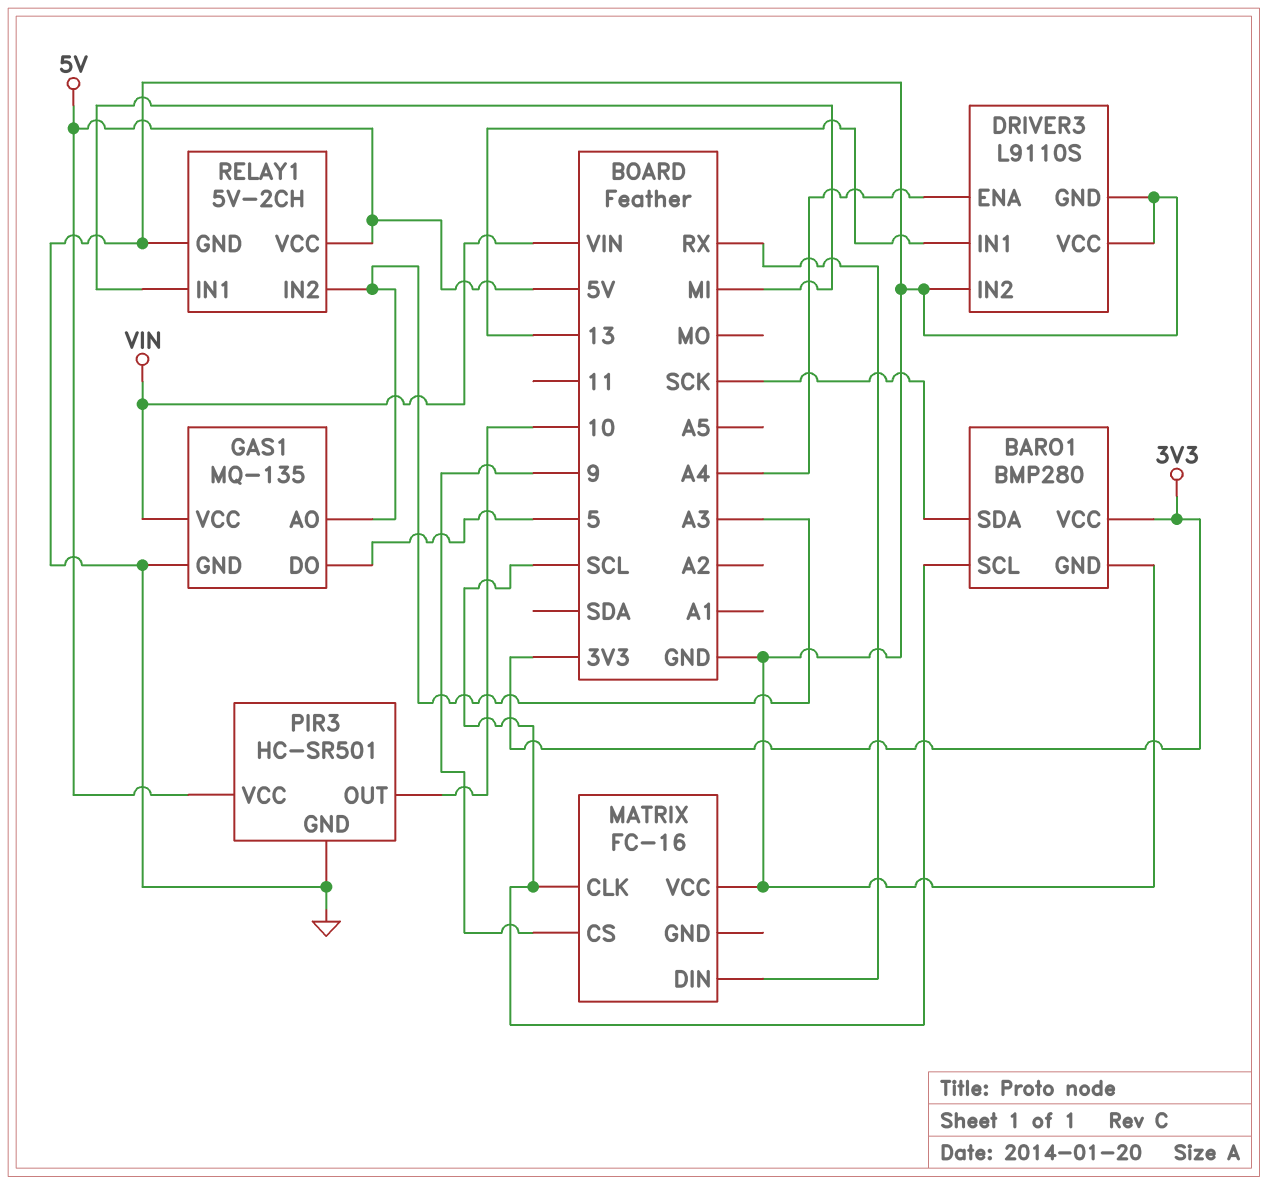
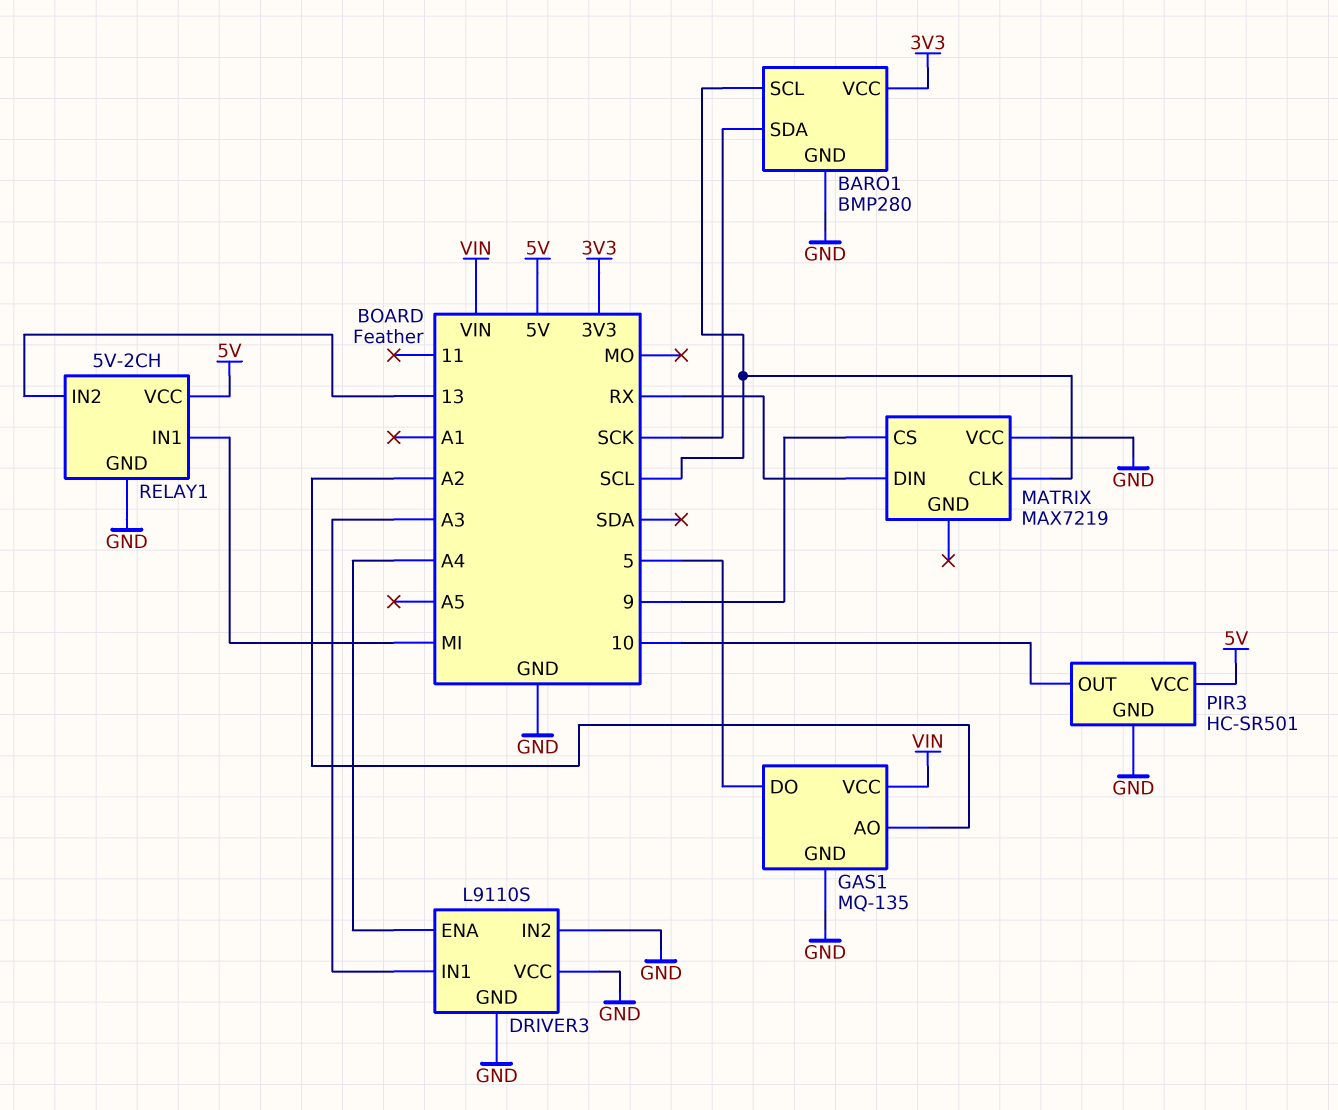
DRIVER3 pin IN1: 13 -> A3
GAS1 pin AO: A3 -> A2
MATRIX: FC-16 -> MAX7219
RELAY1 pin IN2: A3 -> 13

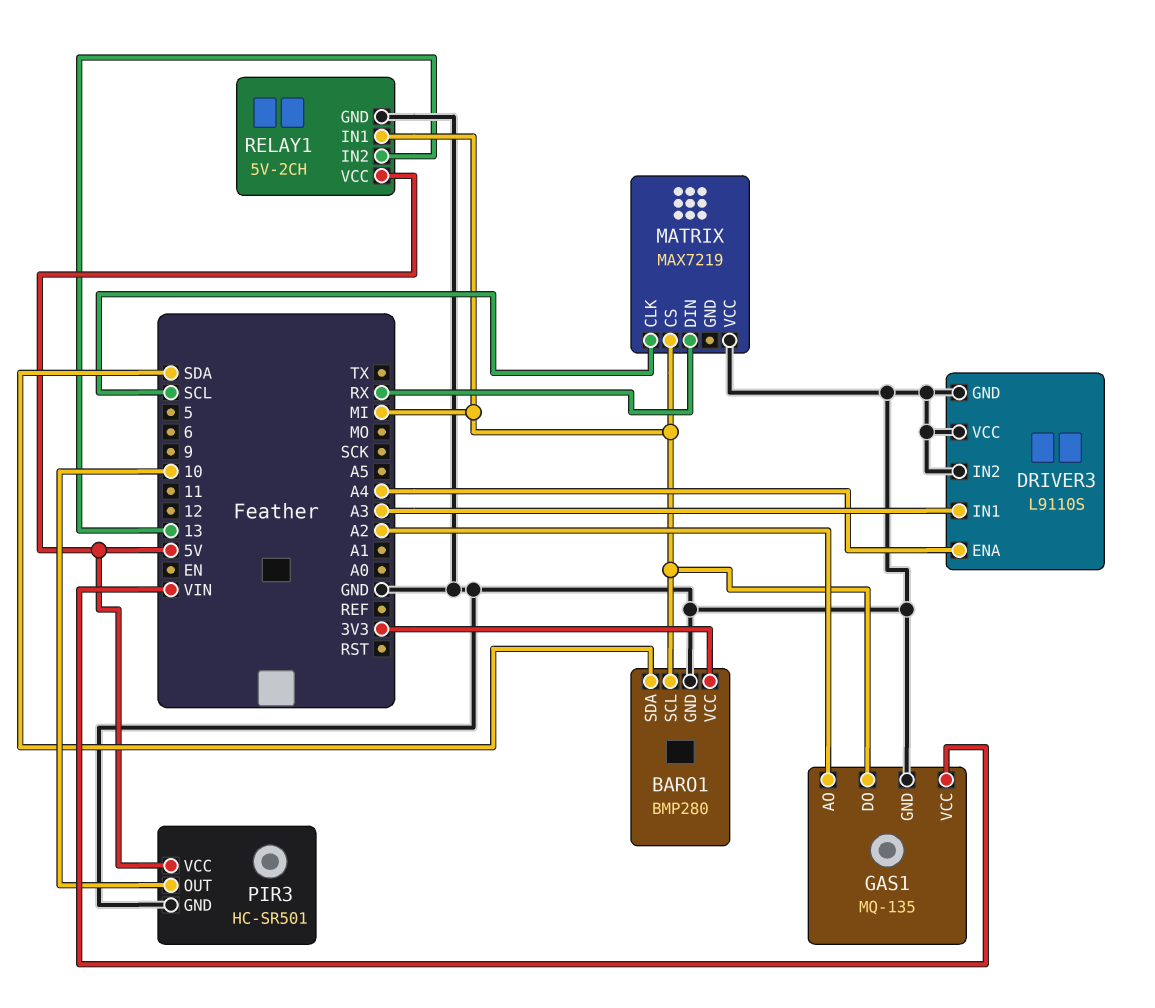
BARO1 pin SCL: SCL -> MI
BARO1 pin SDA: SCK -> SDA
GAS1 pin DO: 5 -> MI
MATRIX pin CS: 9 -> MI

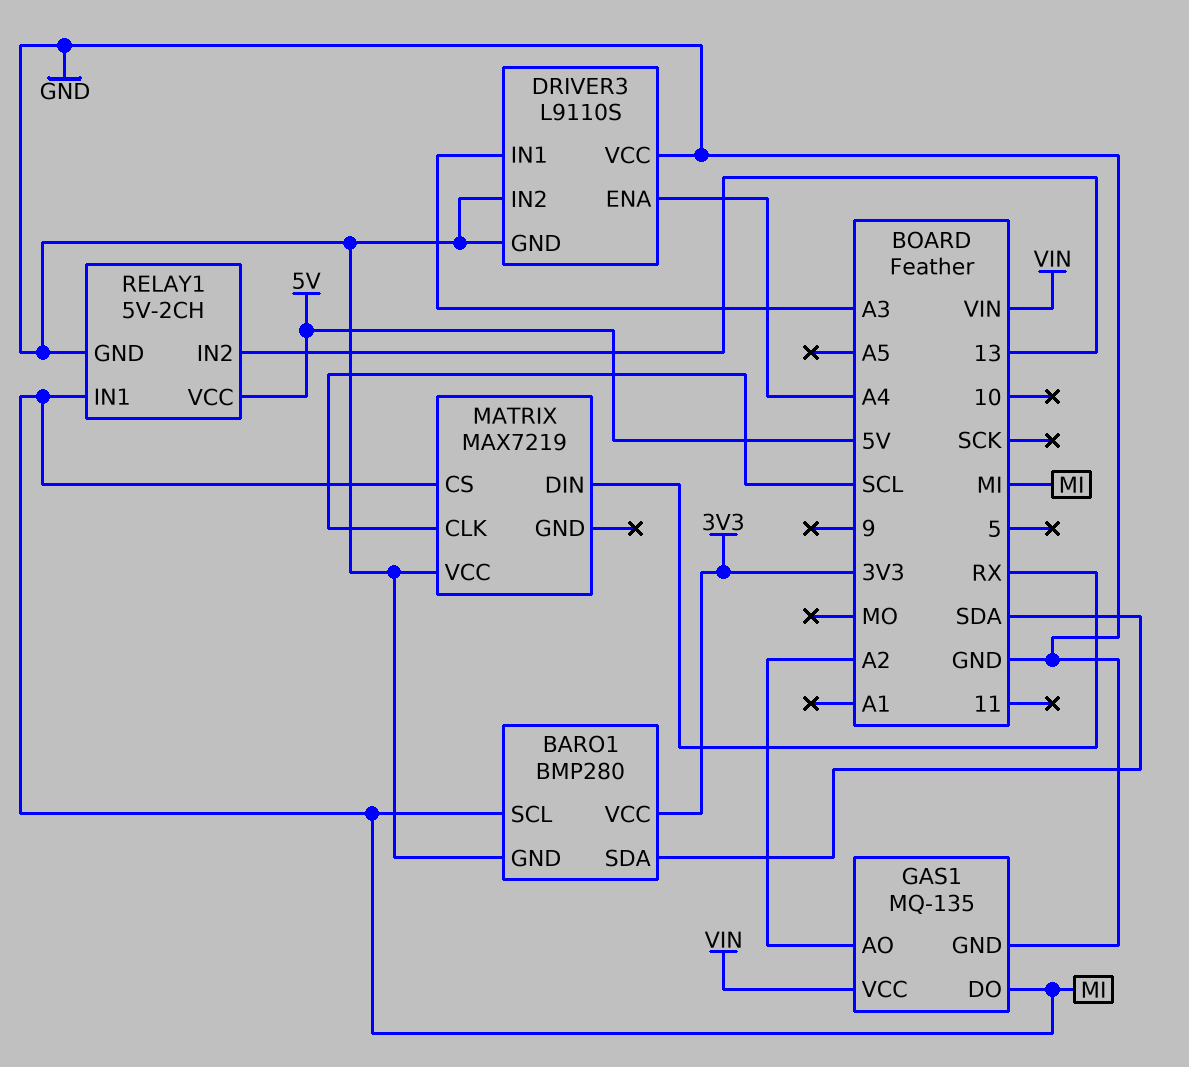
PIR3: HC-SR501 -> none
PIR3 pin GND: GND -> none
PIR3 pin OUT: 10 -> none
PIR3 pin VCC: 5V -> none

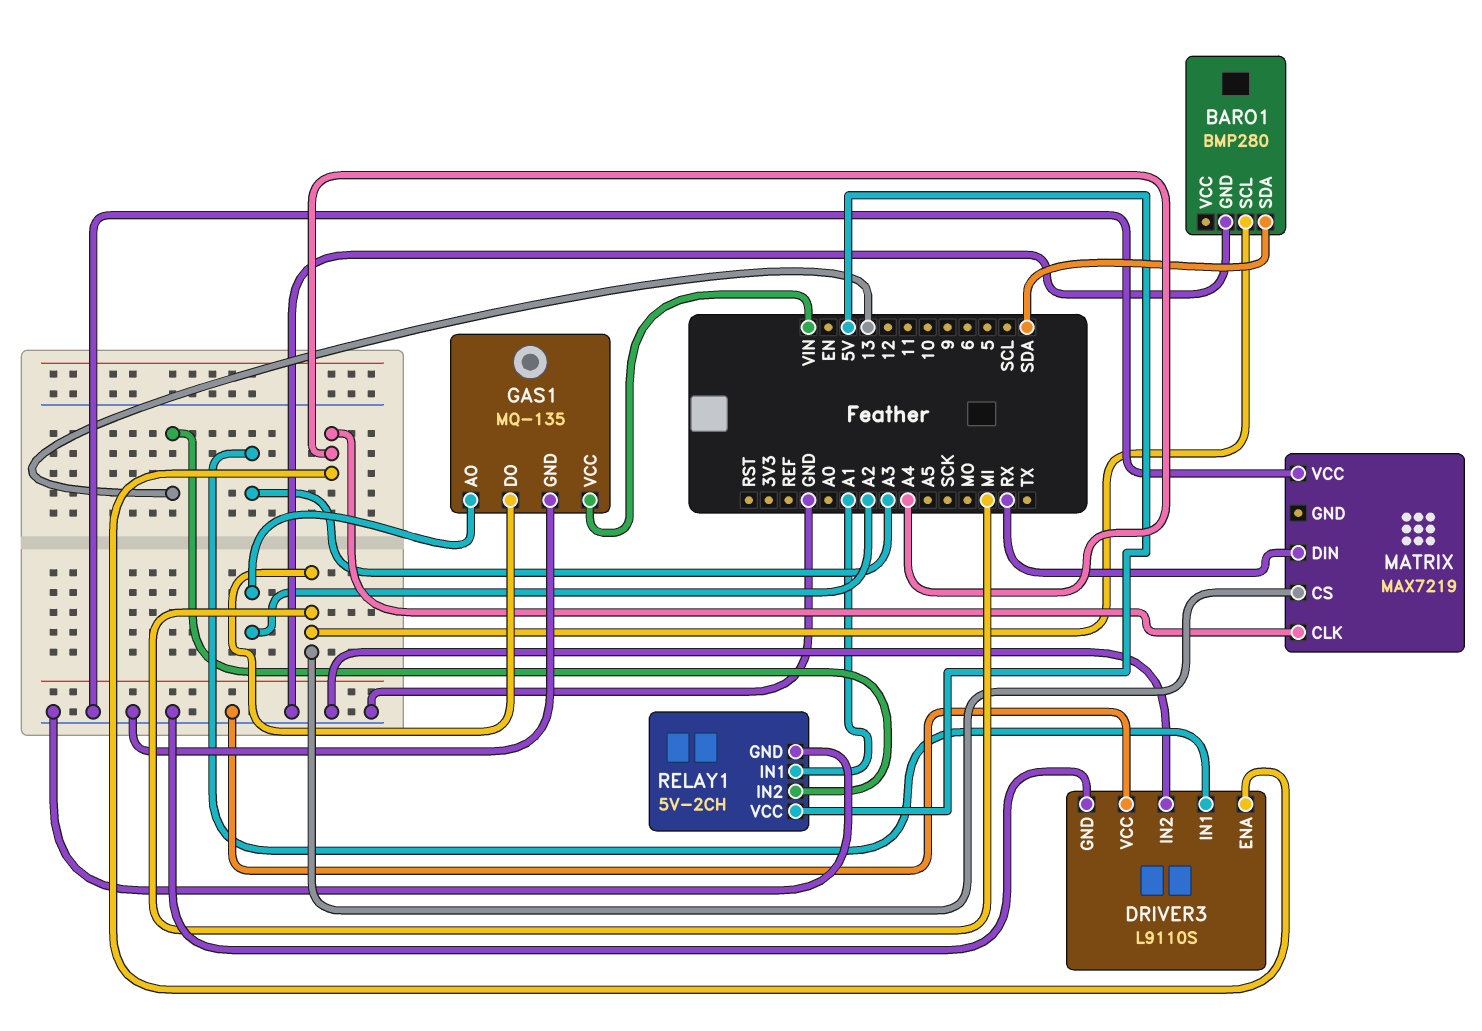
BARO1 pin VCC: 3V3 -> none
MATRIX pin CLK: SCL -> A4
RELAY1 pin IN1: MI -> A1

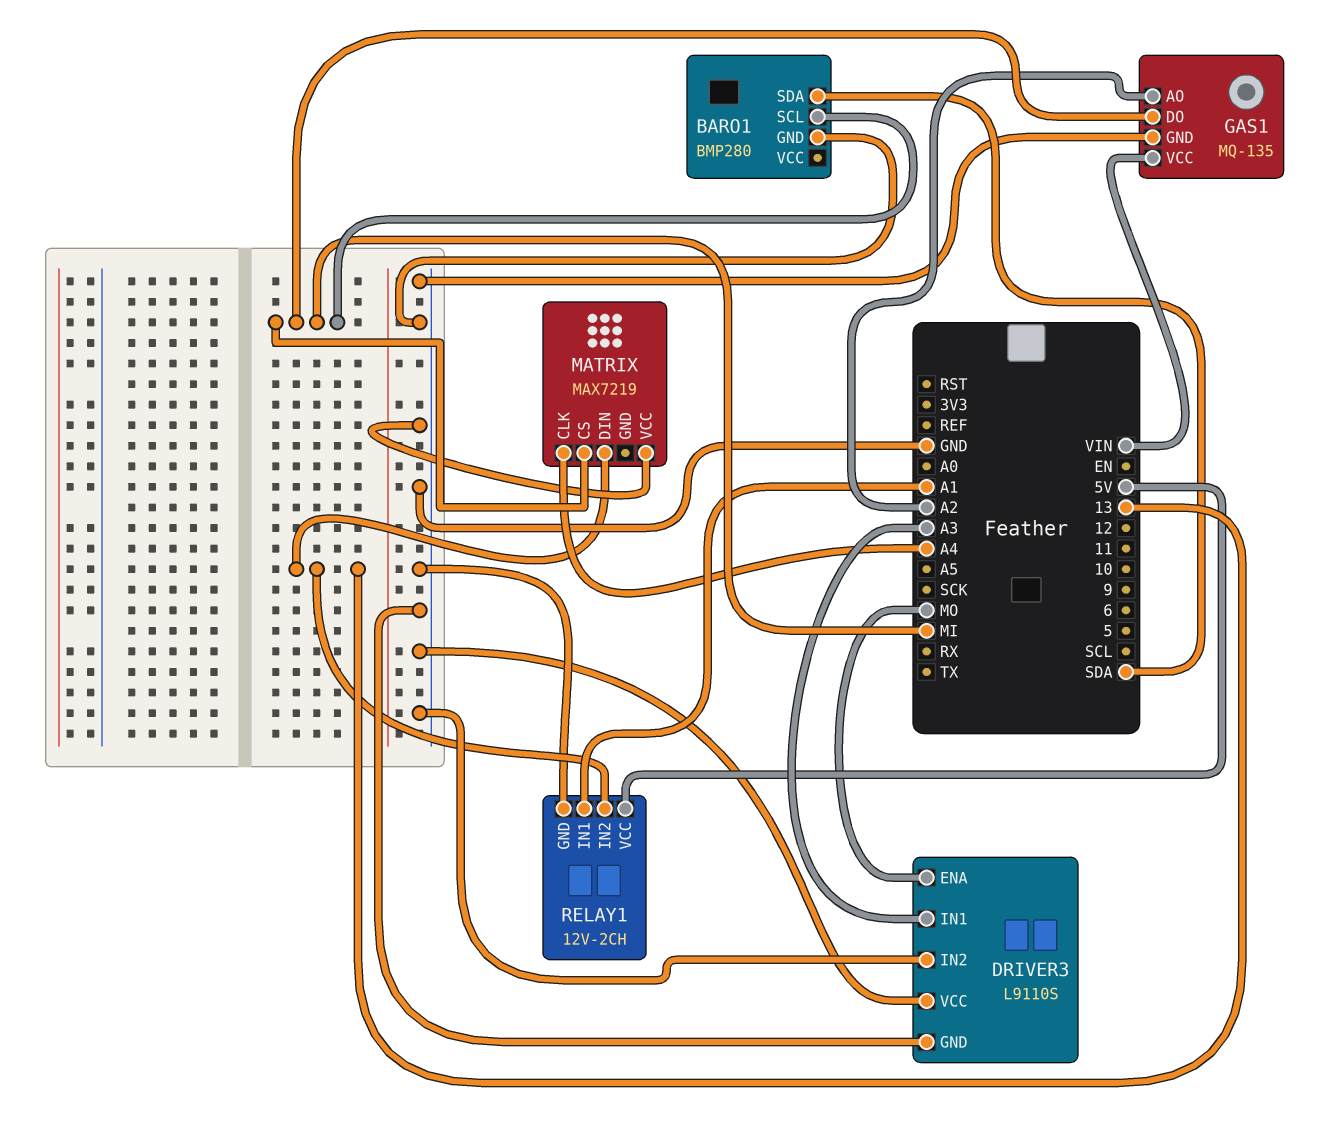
DRIVER3 pin ENA: A4 -> MO
MATRIX pin DIN: RX -> 13
RELAY1: 5V-2CH -> 12V-2CH

